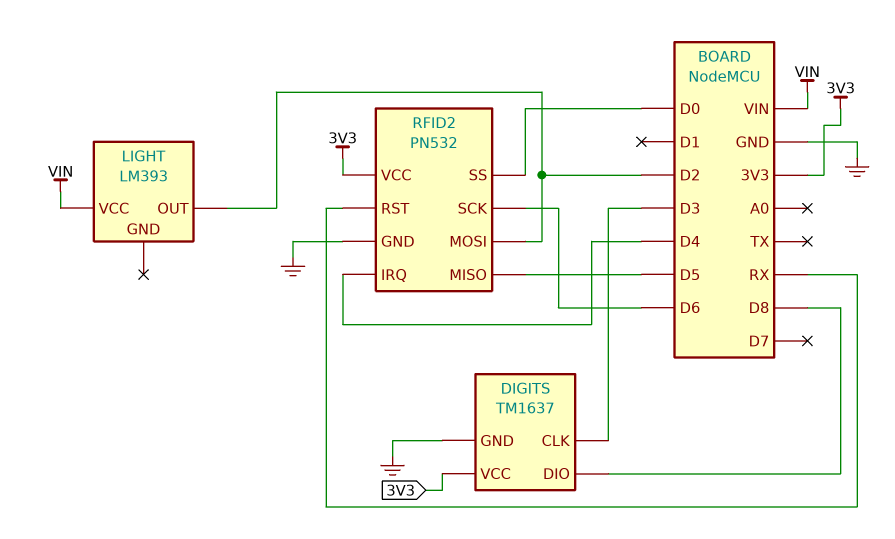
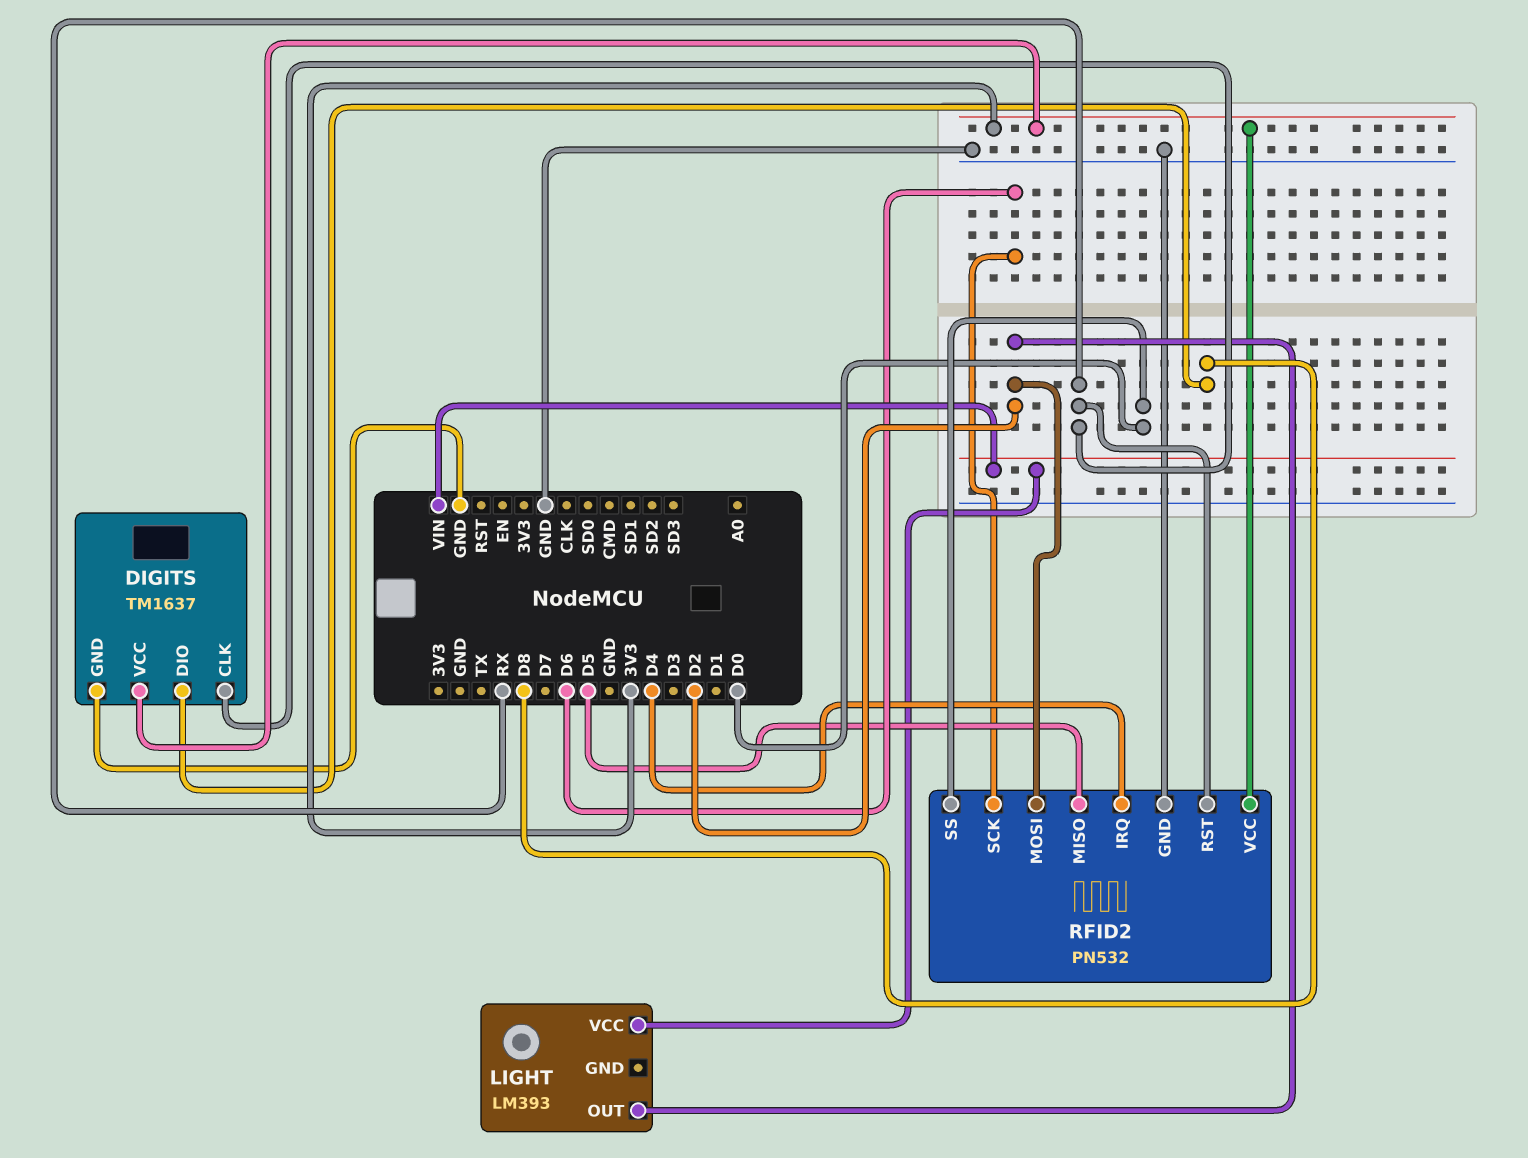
DIGITS pin CLK: D3 -> RX

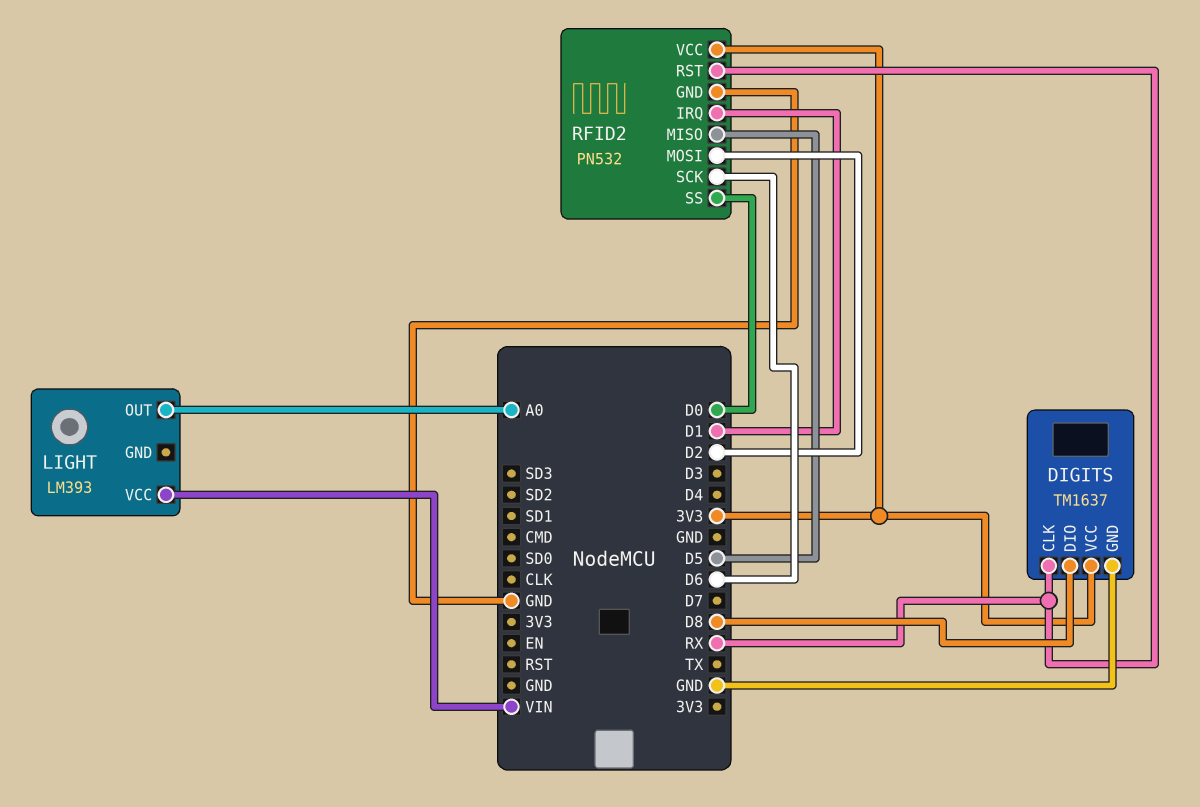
LIGHT pin OUT: D2 -> A0
RFID2 pin IRQ: D4 -> D1

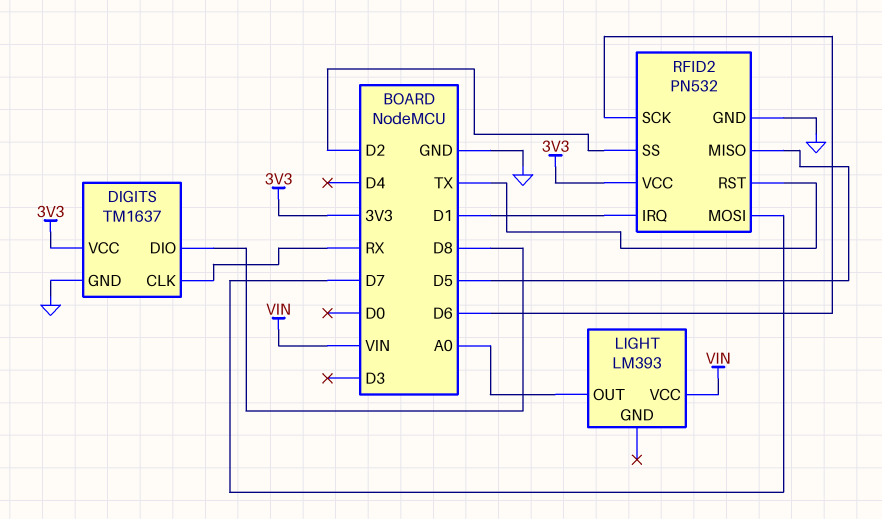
RFID2 pin MOSI: D2 -> D7
RFID2 pin RST: RX -> TX
RFID2 pin SS: D0 -> D2

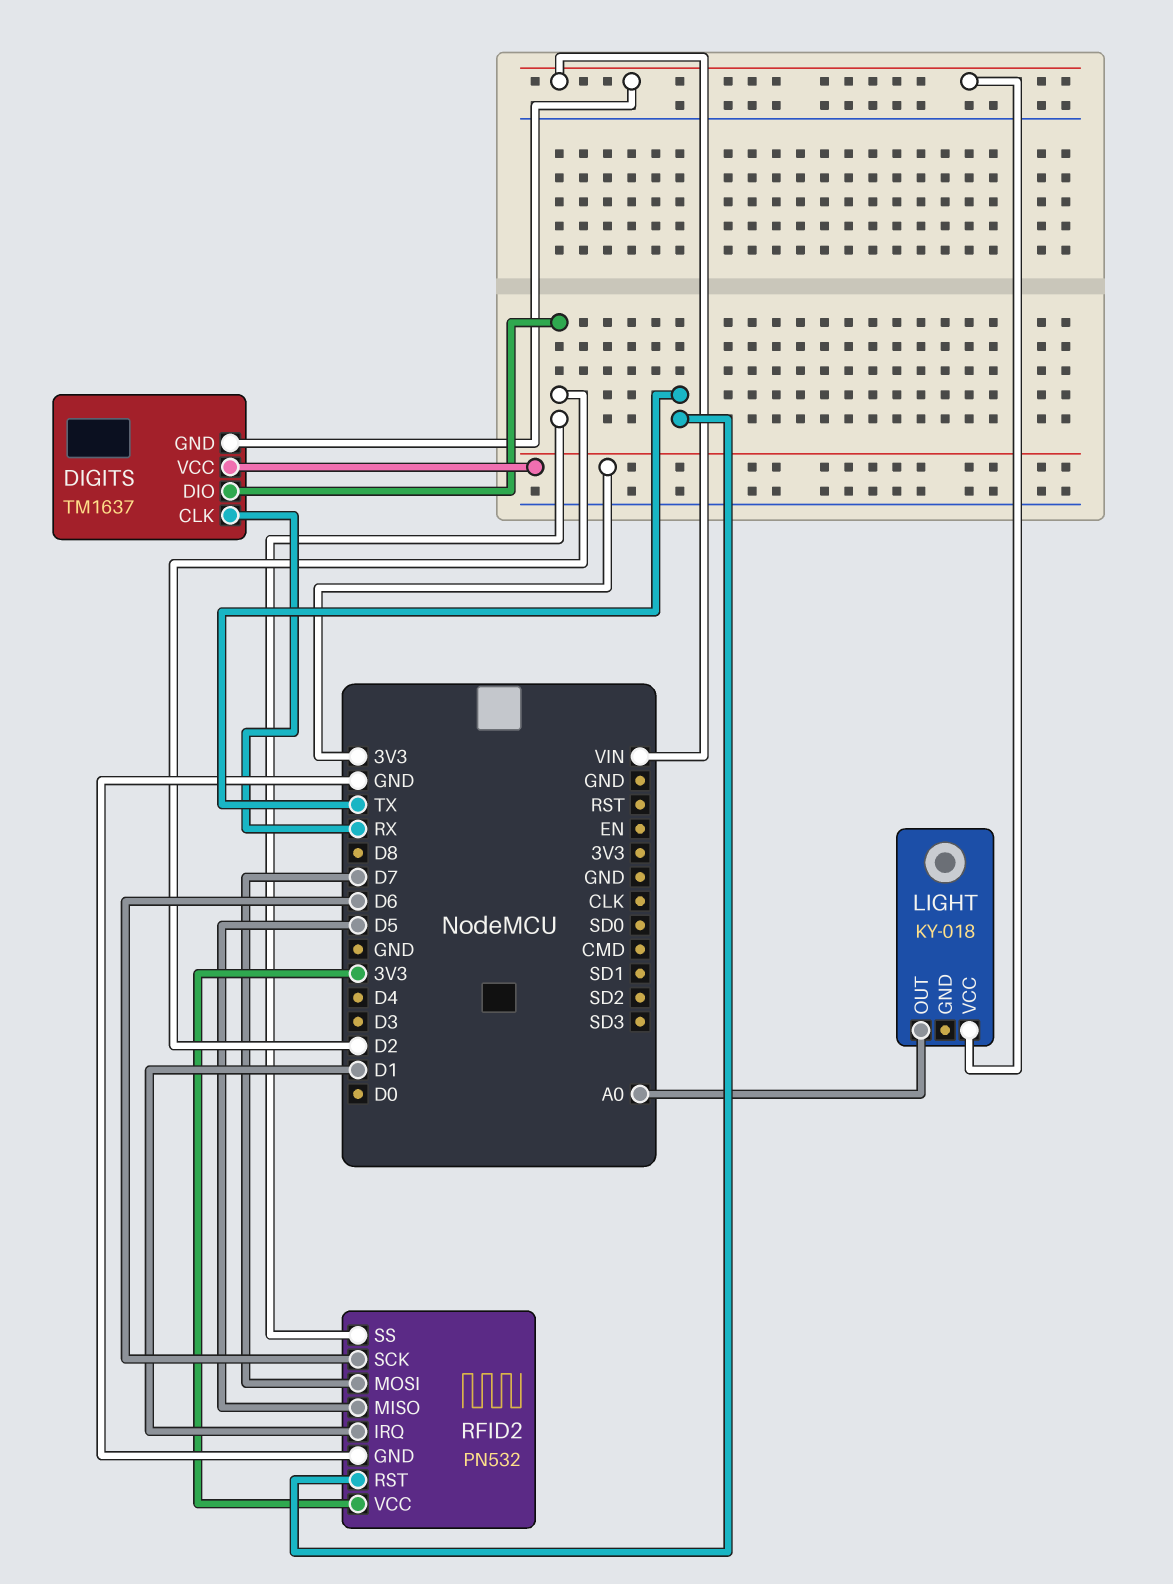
DIGITS pin DIO: D8 -> D2
DIGITS pin GND: GND -> VIN
LIGHT: LM393 -> KY-018

